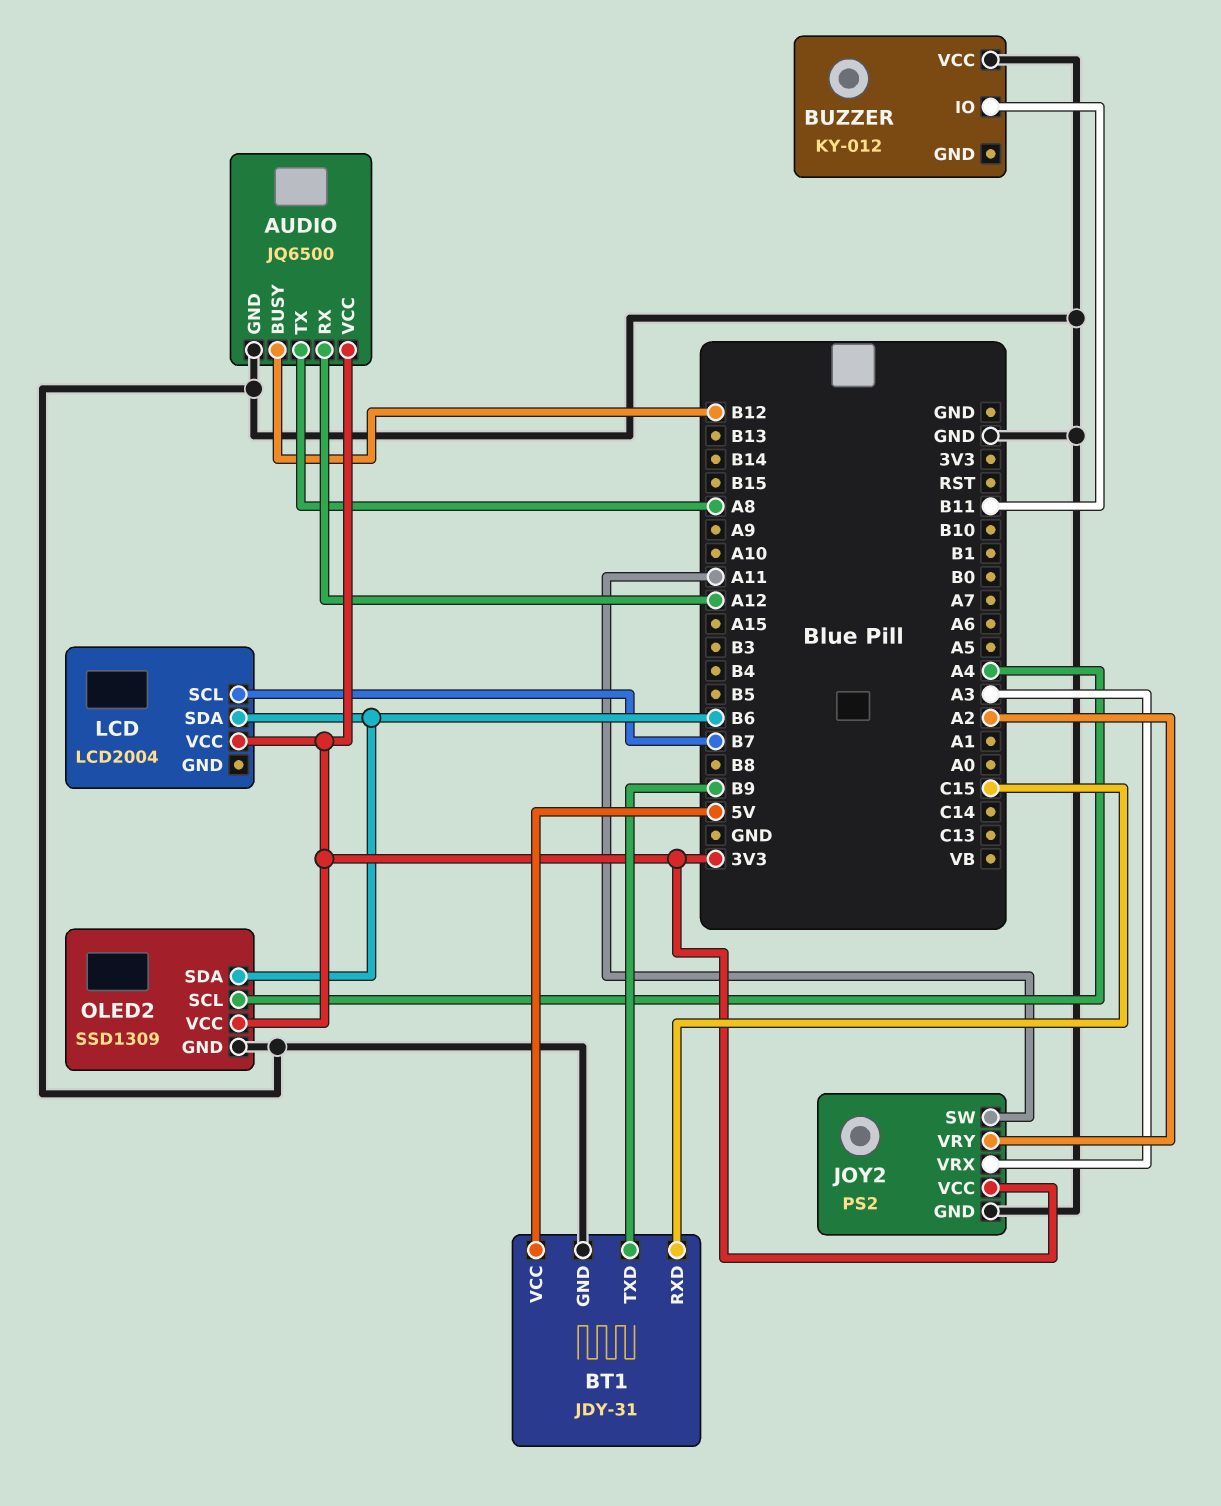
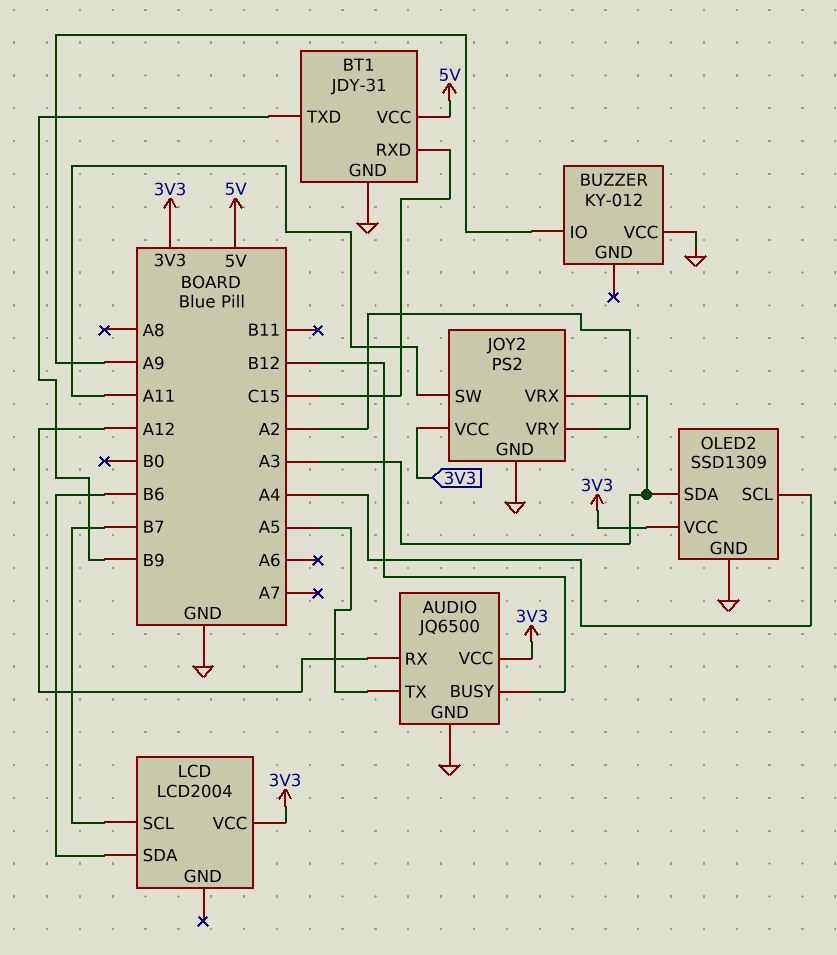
AUDIO pin TX: A8 -> A5
BUZZER pin IO: B11 -> A9
OLED2 pin SDA: B6 -> A3

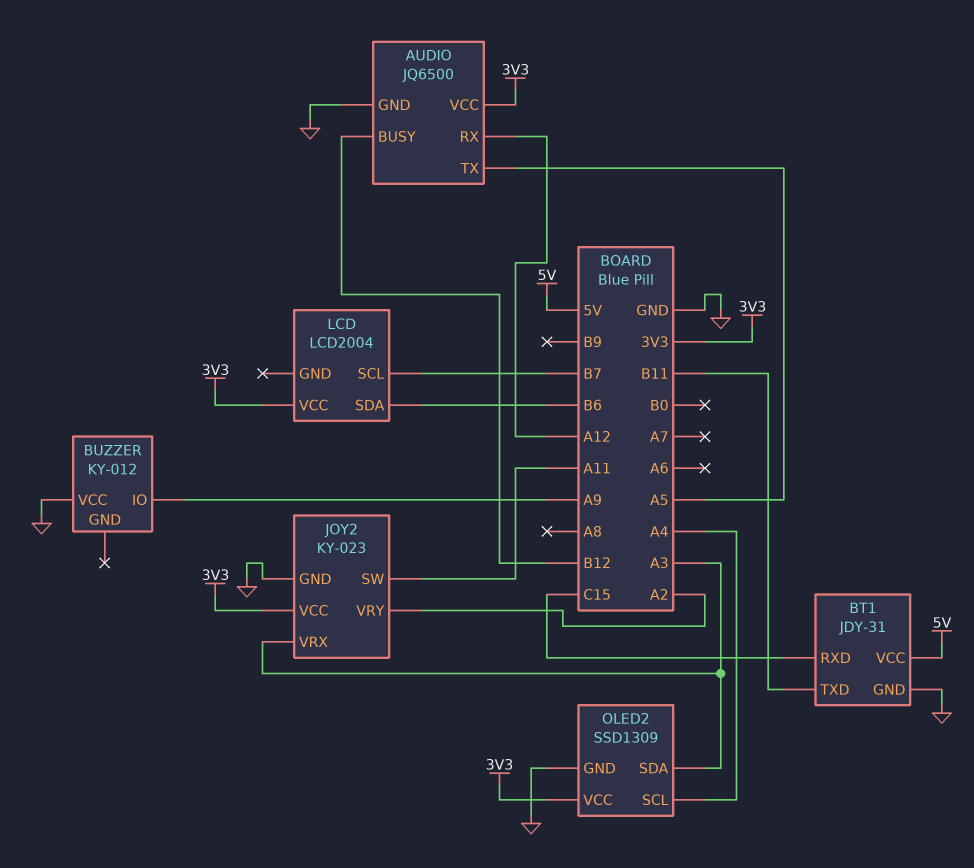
BT1 pin TXD: B9 -> B11
JOY2: PS2 -> KY-023

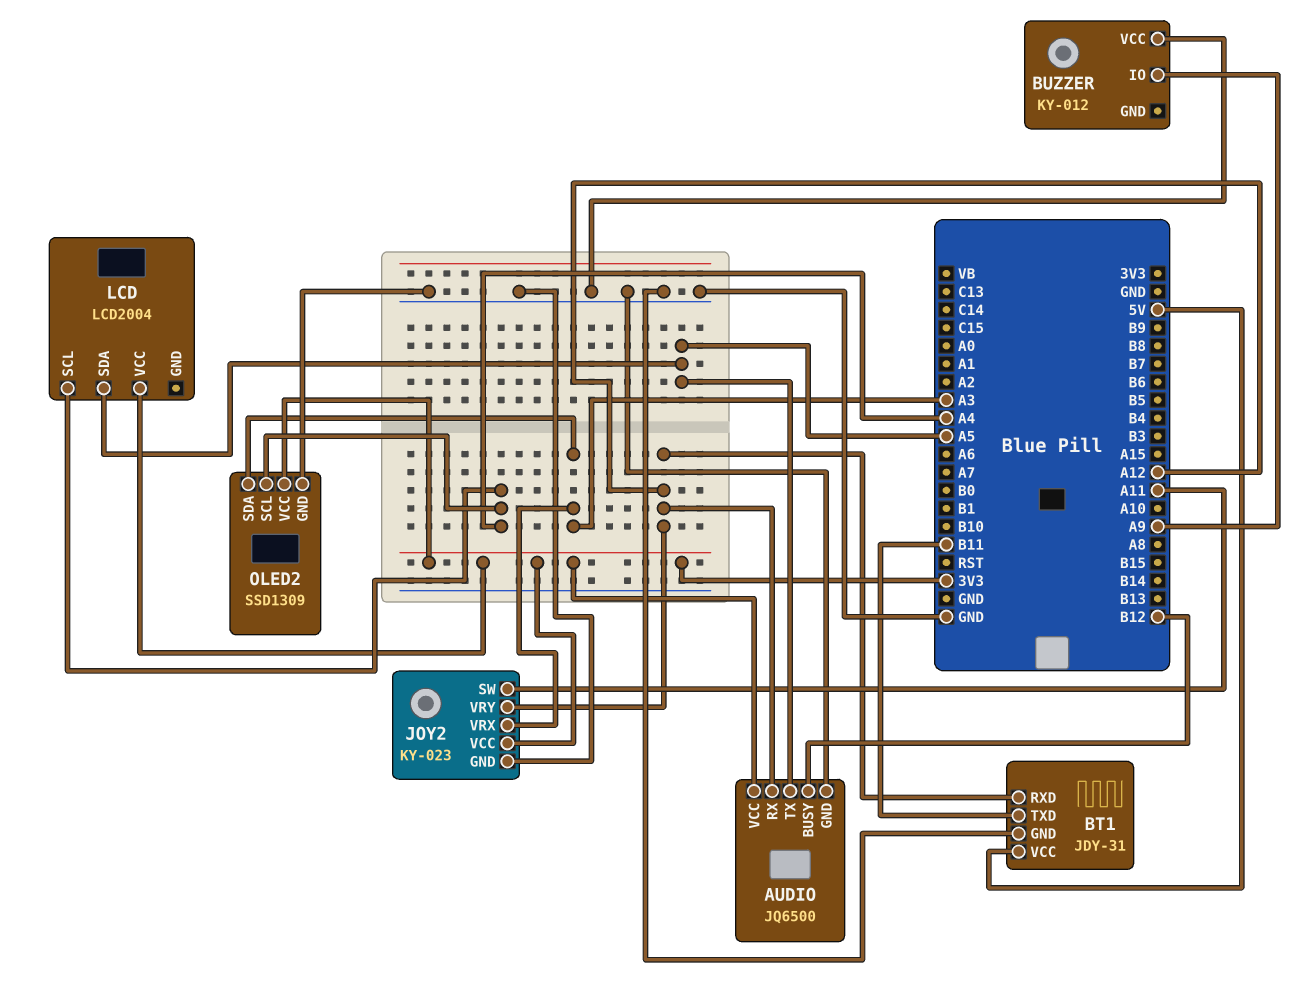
BT1 pin RXD: C15 -> A12
JOY2 pin VRY: A2 -> A12
LCD pin SCL: B7 -> A4
LCD pin SDA: B6 -> A5

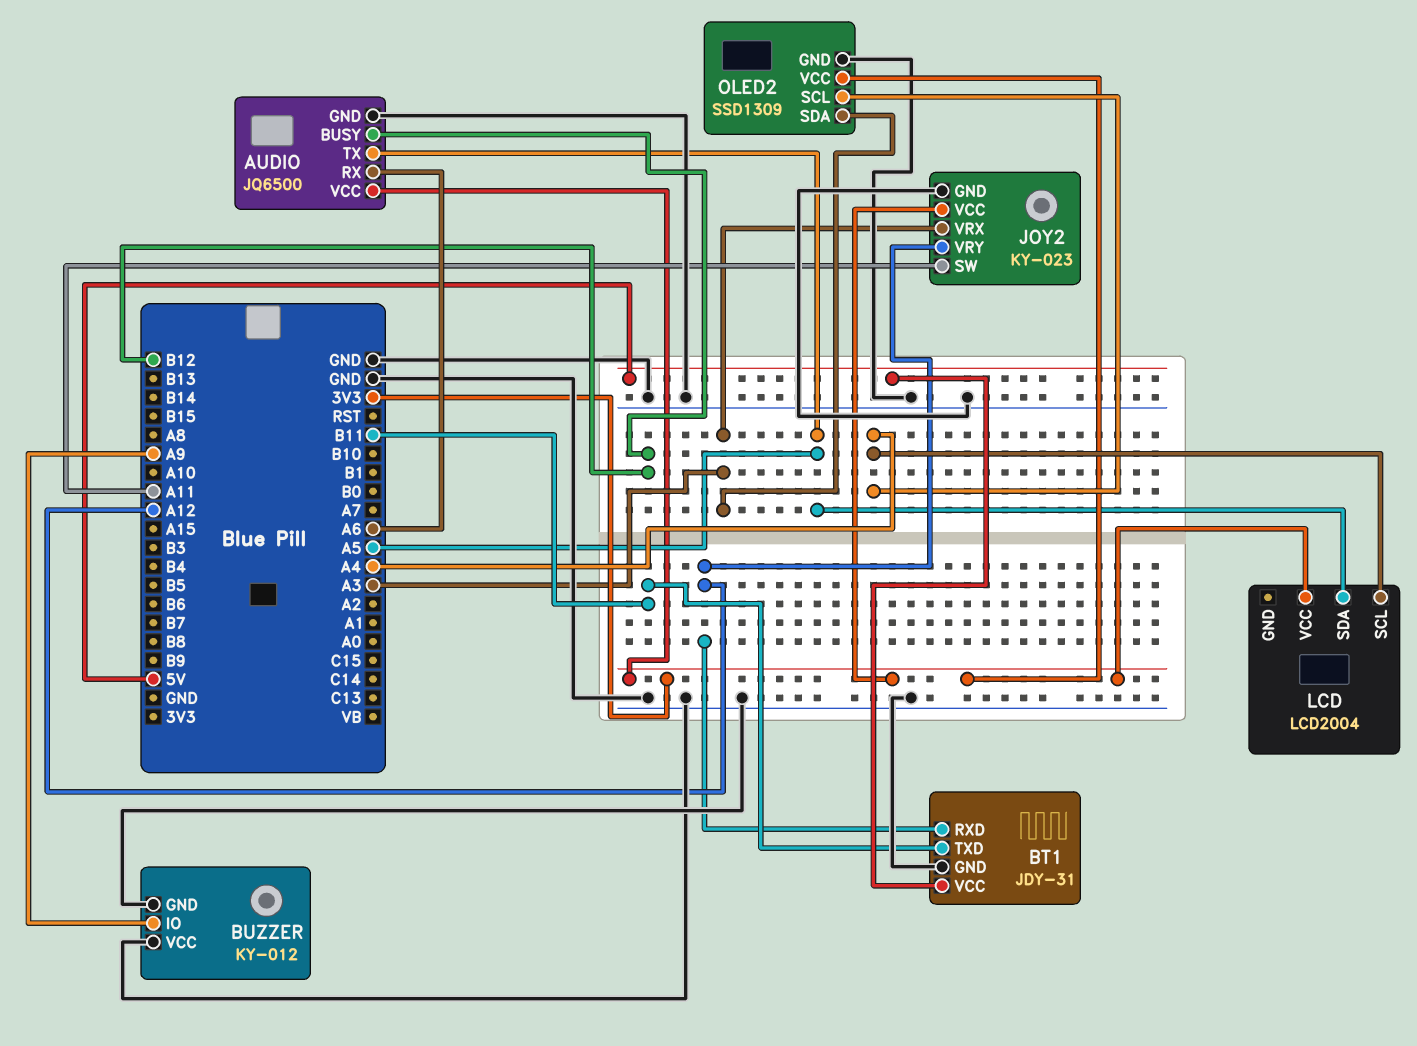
AUDIO pin RX: A12 -> A6
BUZZER pin GND: none -> GND

